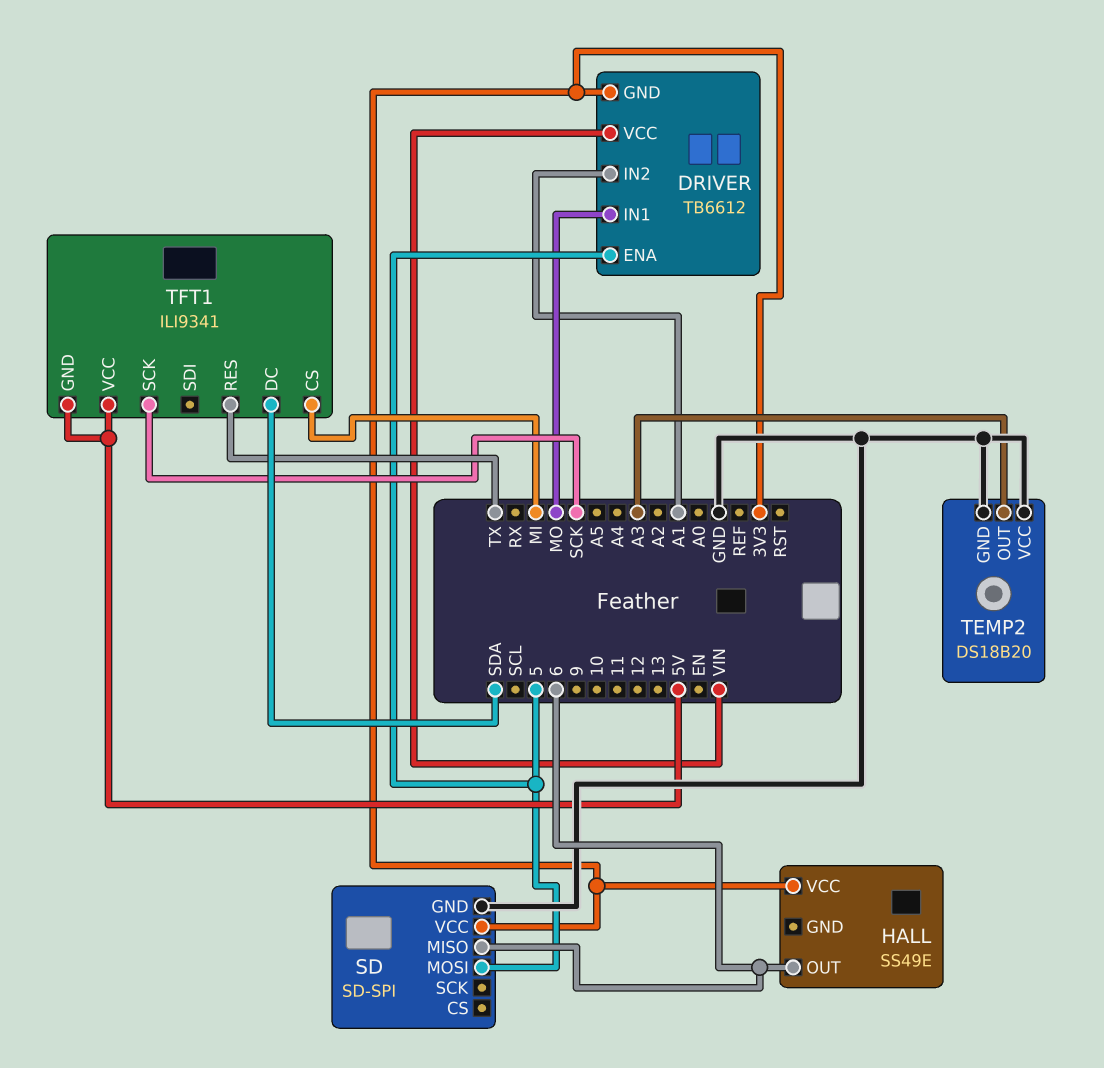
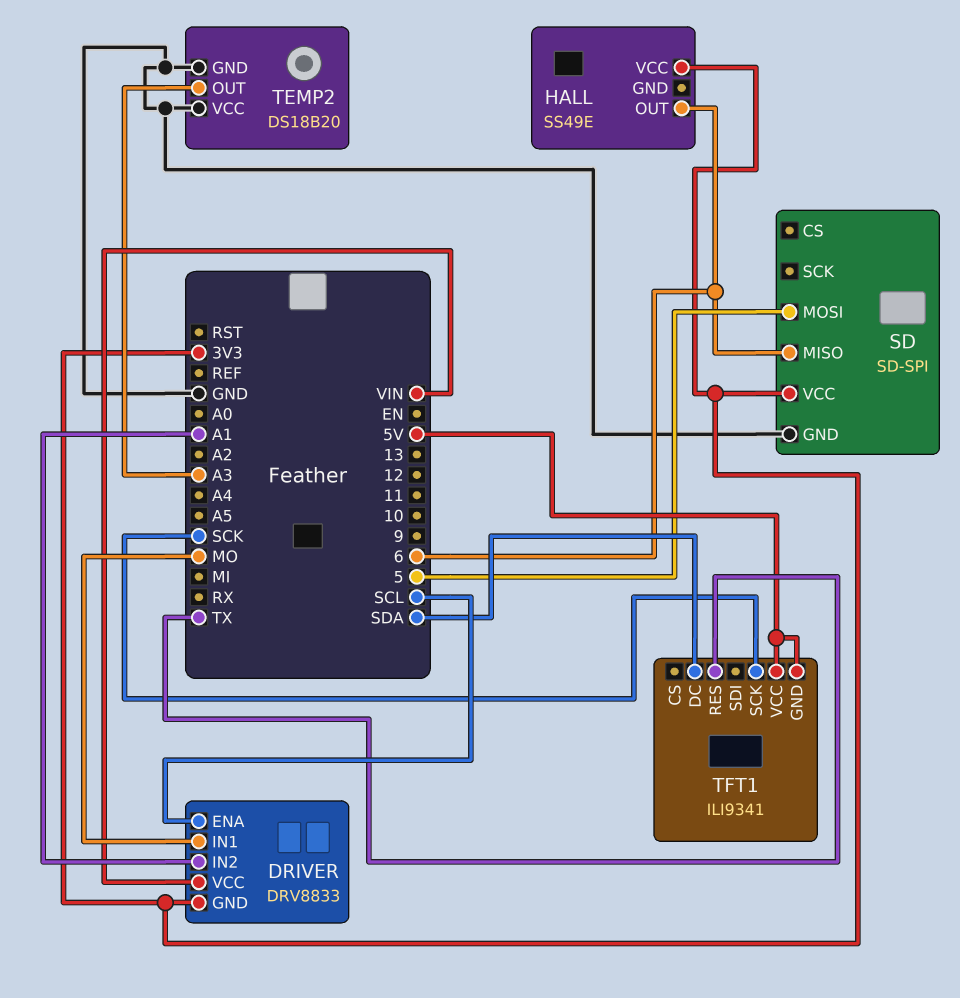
DRIVER: TB6612 -> DRV8833
DRIVER pin ENA: 5 -> SCL
TFT1 pin CS: MI -> none

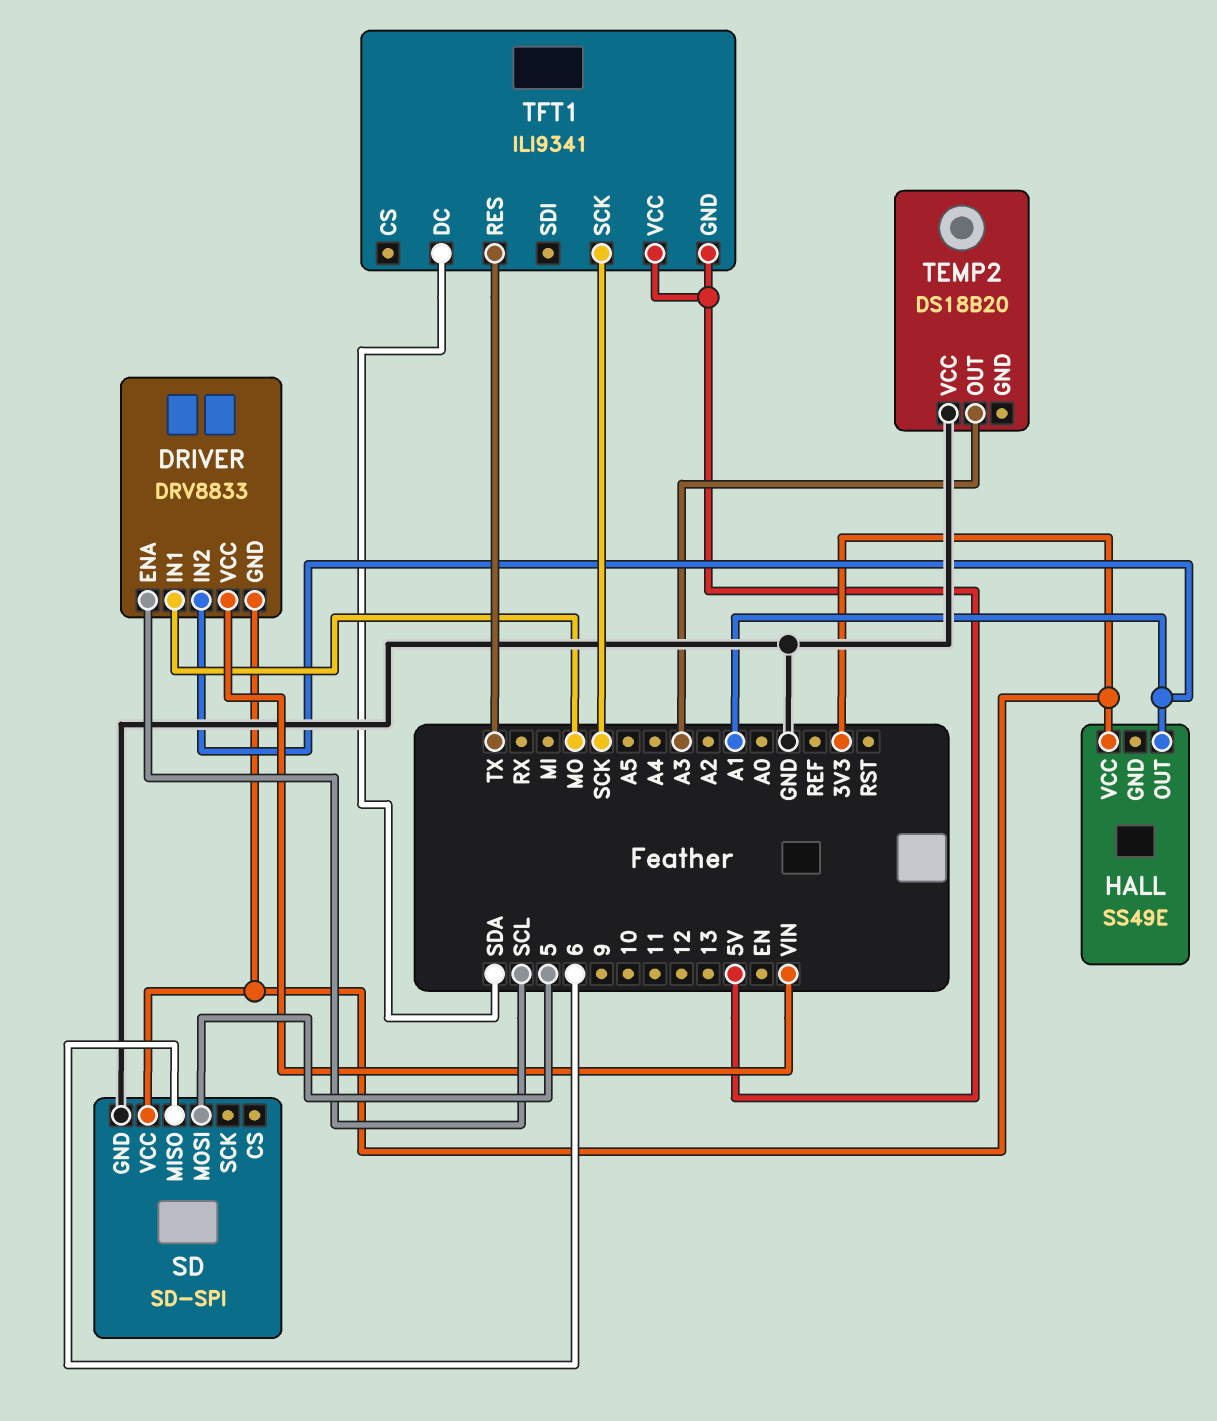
HALL pin OUT: 6 -> A1
TEMP2 pin GND: GND -> none

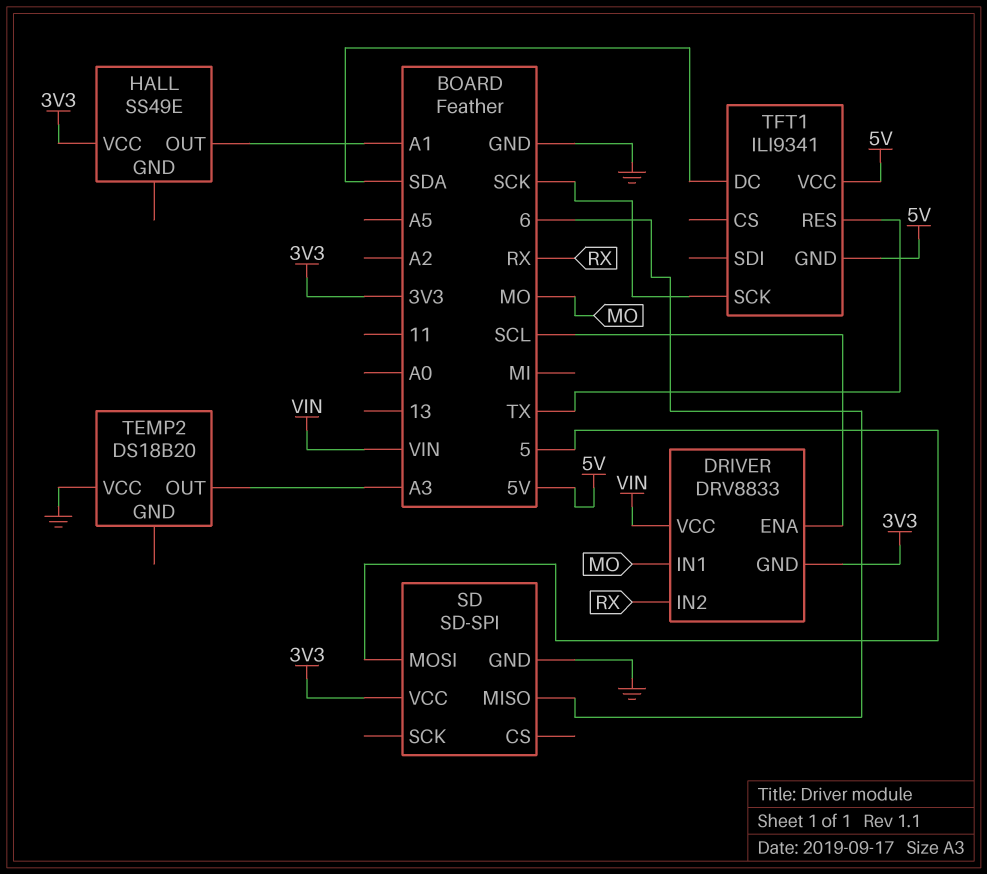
DRIVER pin IN2: A1 -> RX

